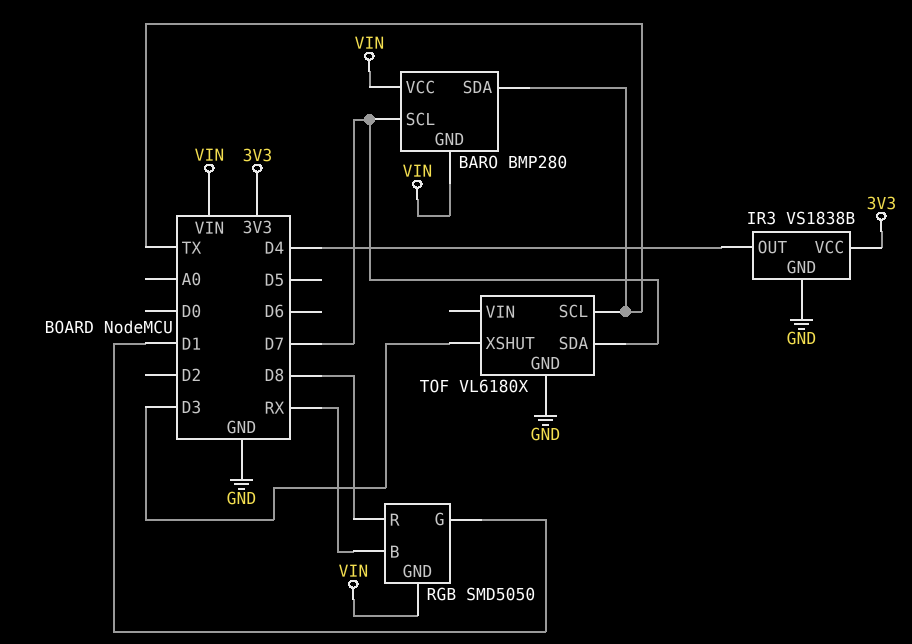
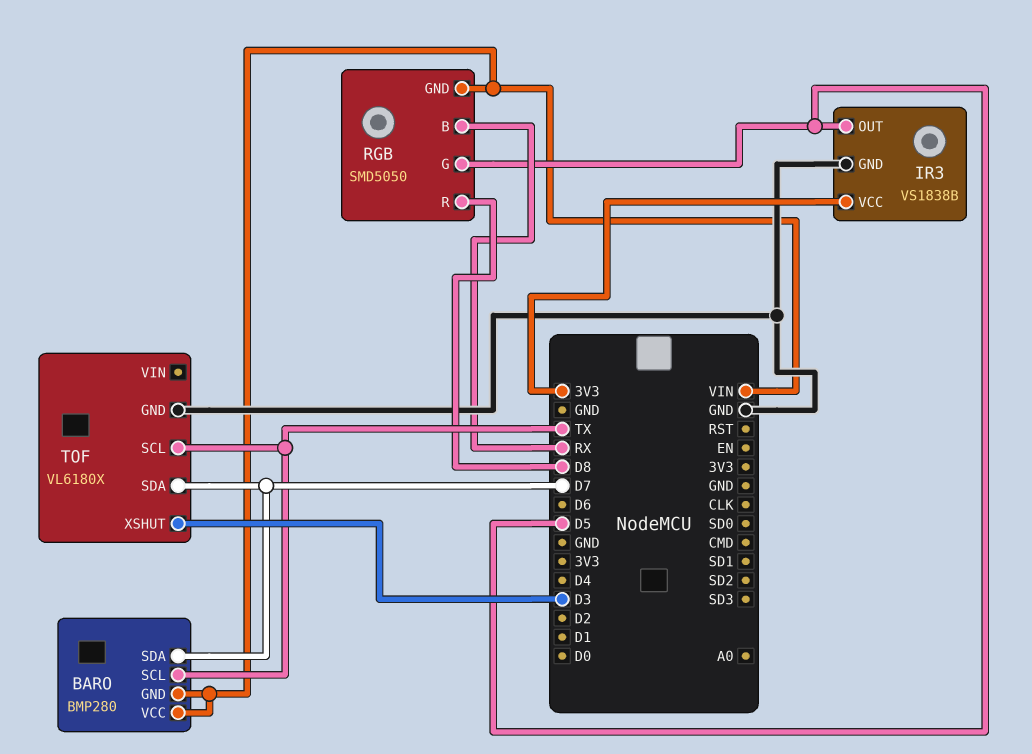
BARO pin SCL: D7 -> TX
BARO pin SDA: TX -> D7
IR3 pin OUT: D4 -> D5
RGB pin G: D1 -> D5

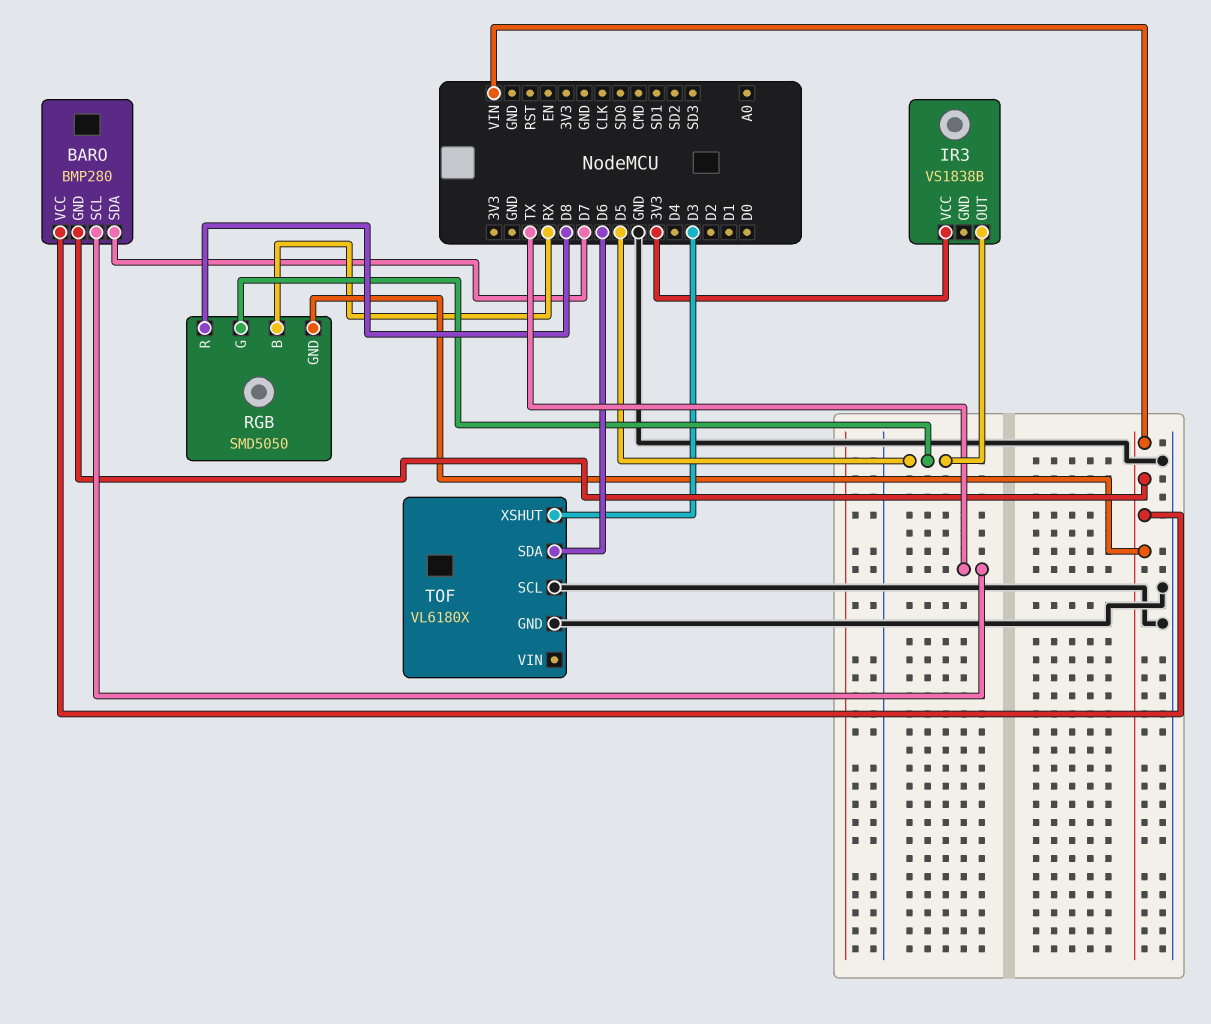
IR3 pin GND: GND -> none
TOF pin SCL: TX -> GND
TOF pin SDA: D7 -> D6

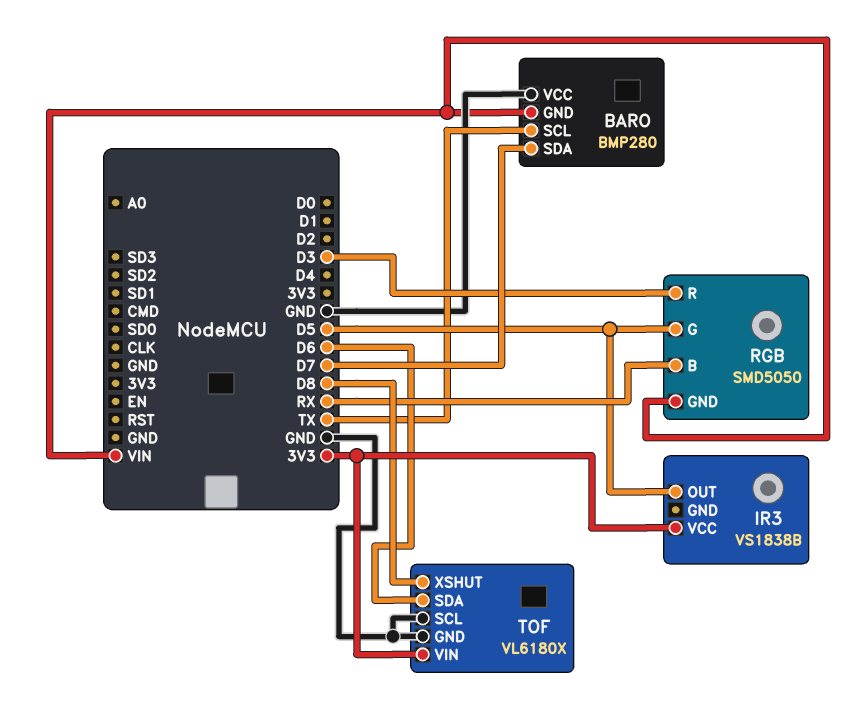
BARO pin VCC: VIN -> GND
RGB pin R: D8 -> D3
TOF pin VIN: none -> 3V3
TOF pin XSHUT: D3 -> D8

